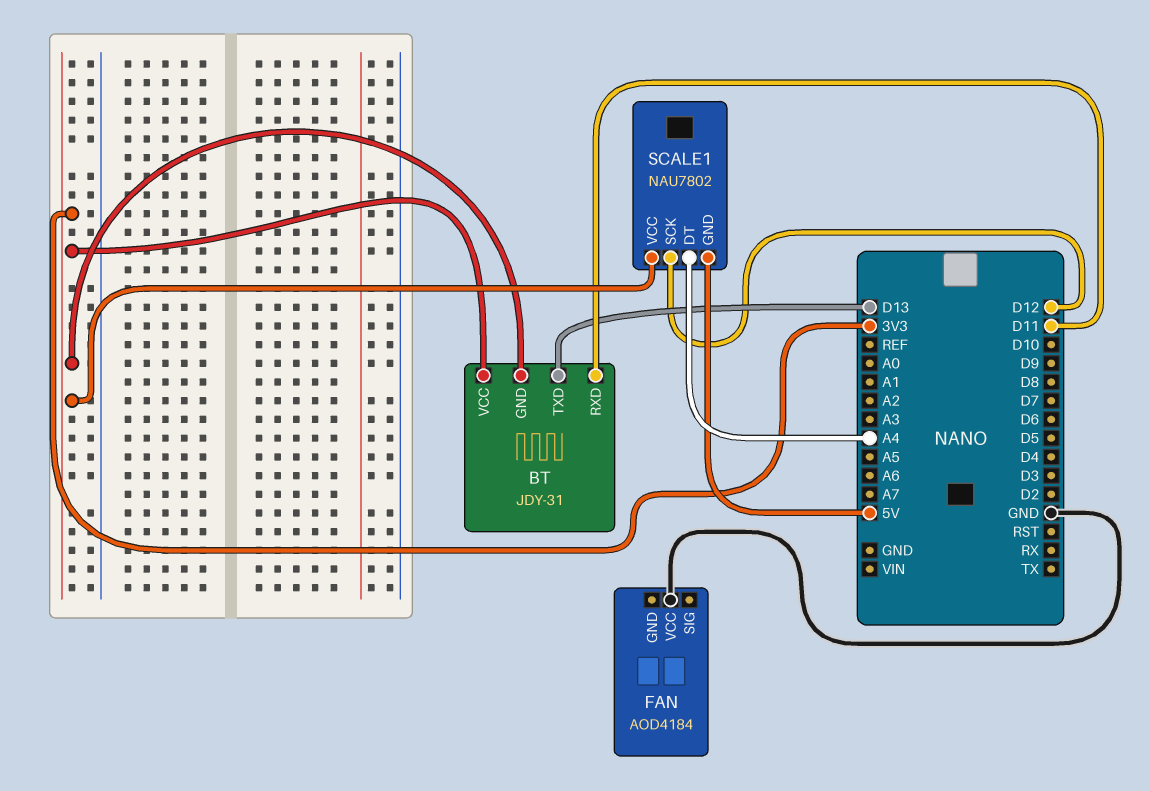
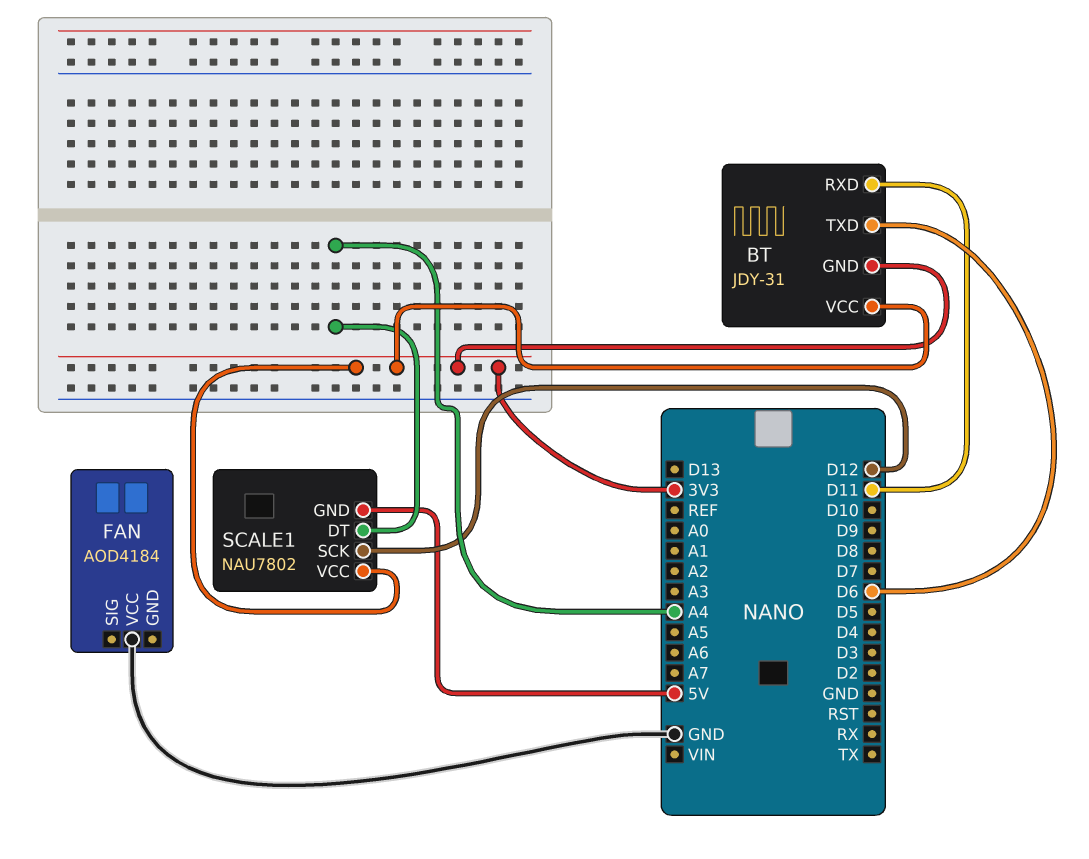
BT pin TXD: D13 -> D6

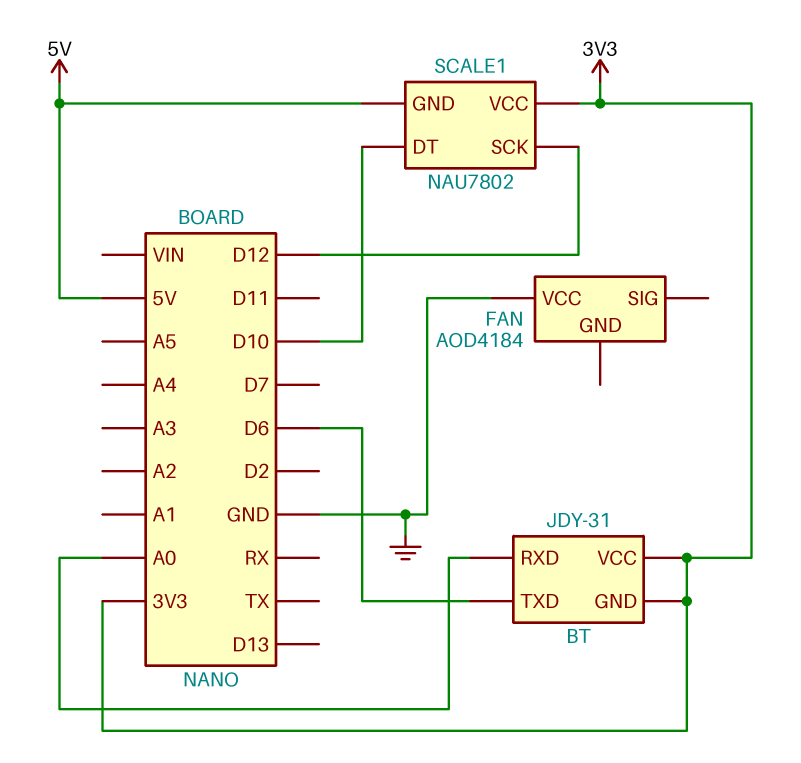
BT pin RXD: D11 -> A0
SCALE1 pin DT: A4 -> D10

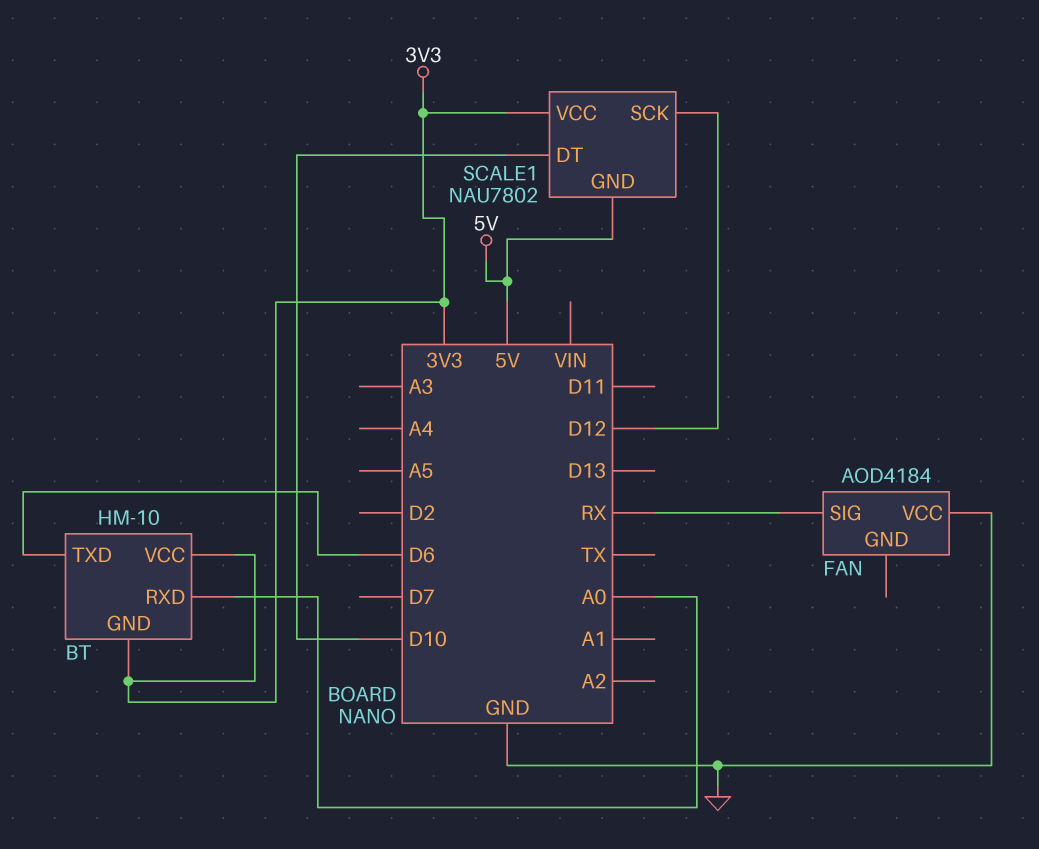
BT: JDY-31 -> HM-10
FAN pin SIG: none -> RX

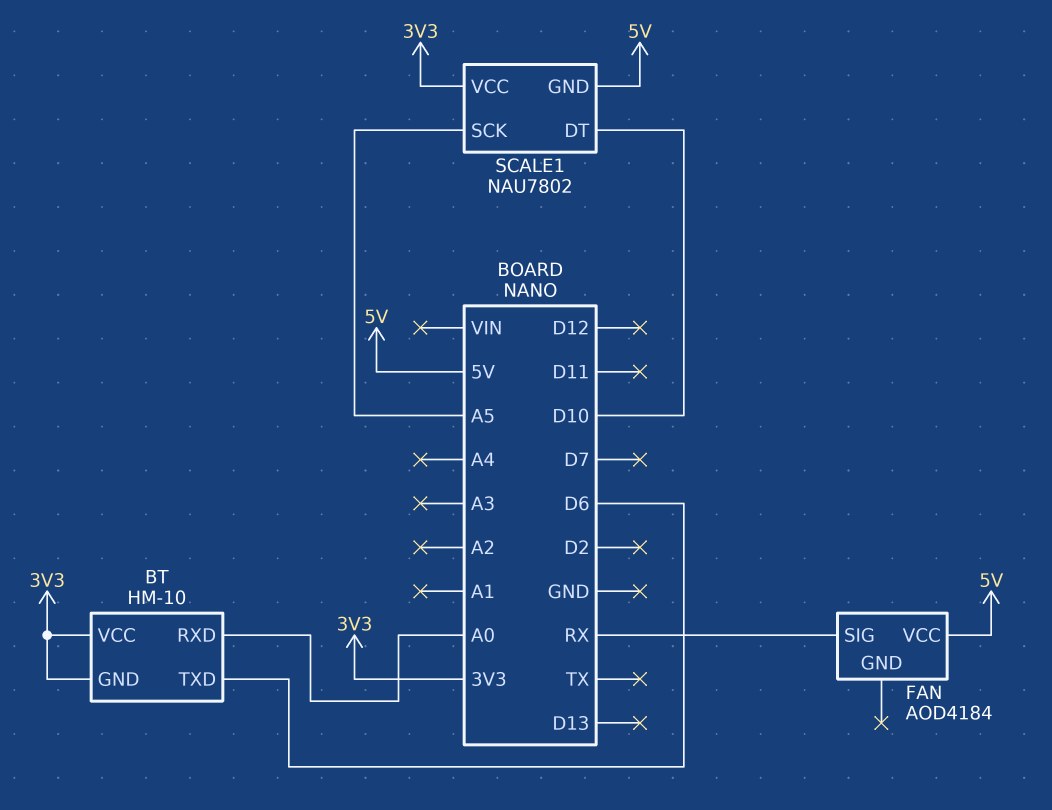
FAN pin VCC: GND -> 5V
SCALE1 pin SCK: D12 -> A5

